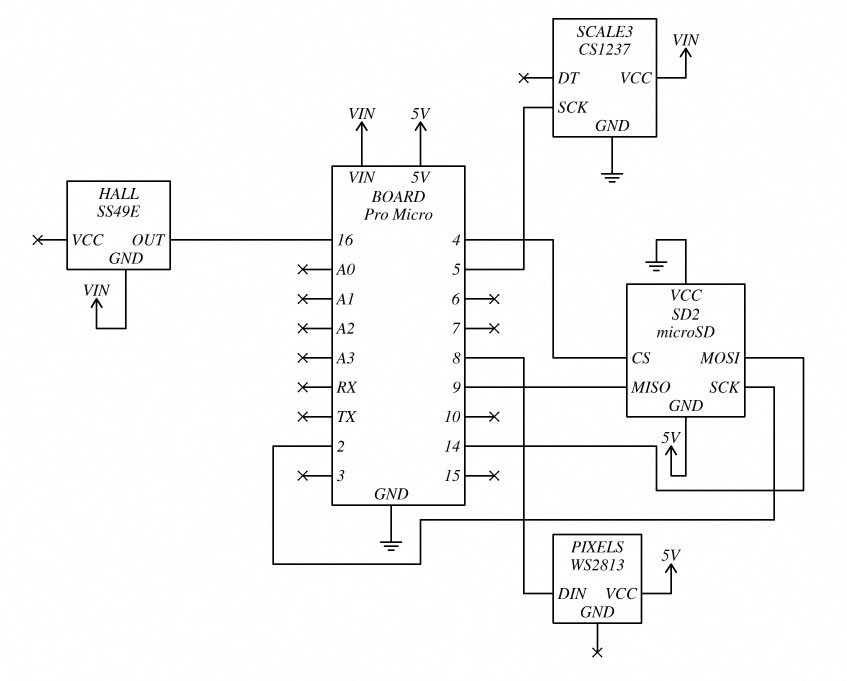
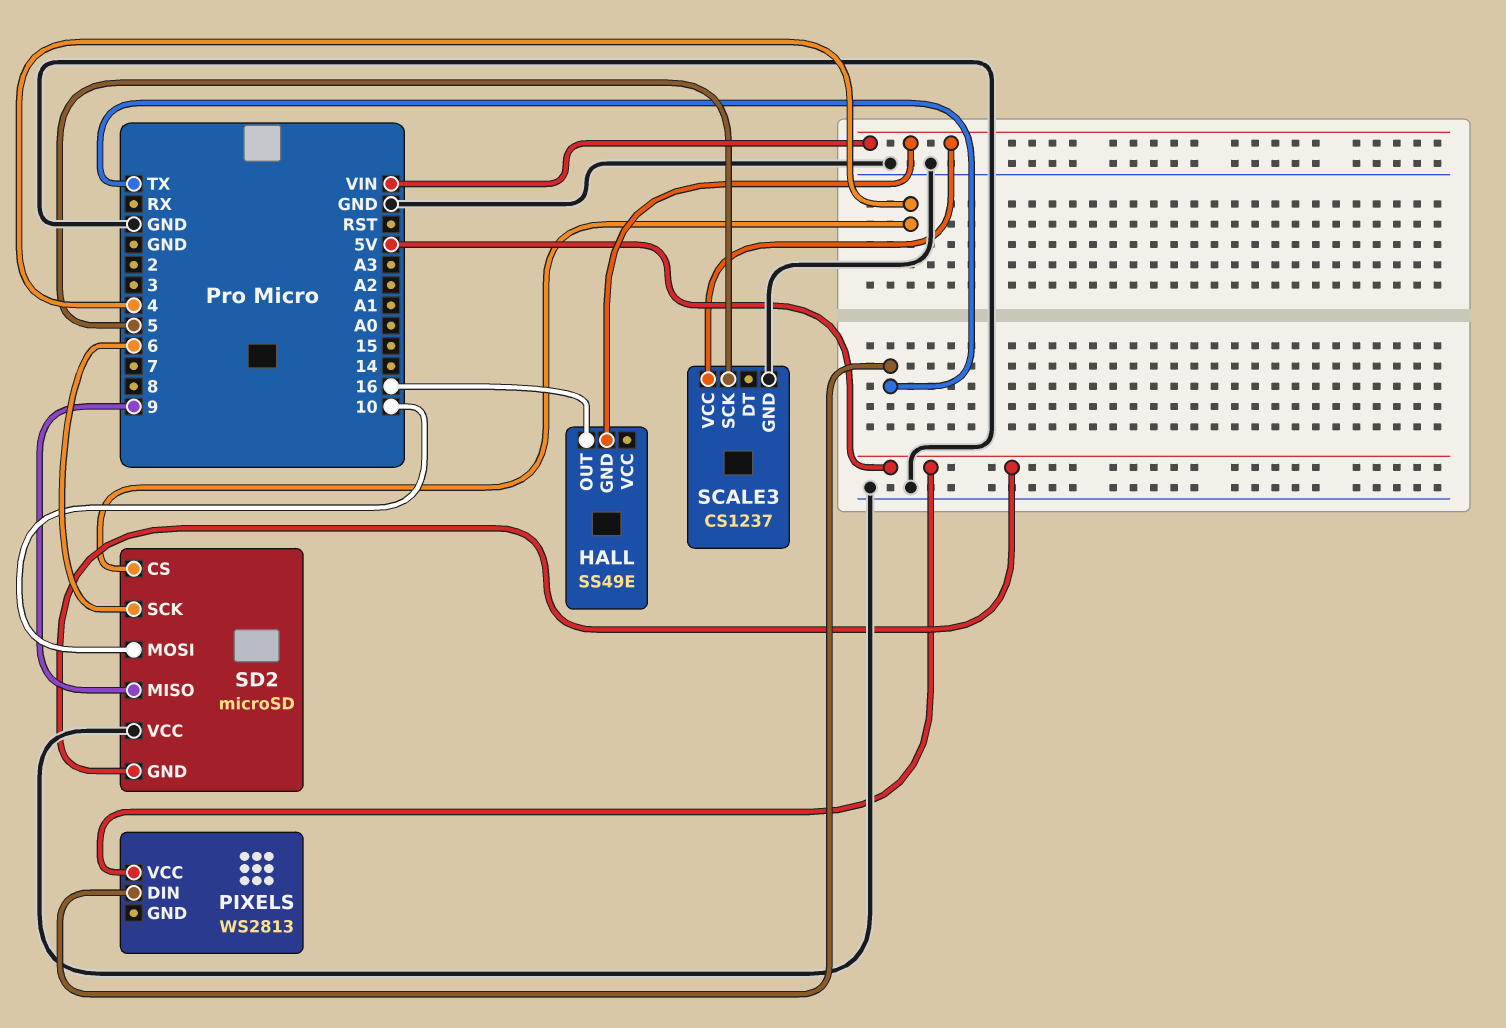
PIXELS pin DIN: 8 -> TX
SD2 pin MOSI: 14 -> 10
SD2 pin SCK: 2 -> 6

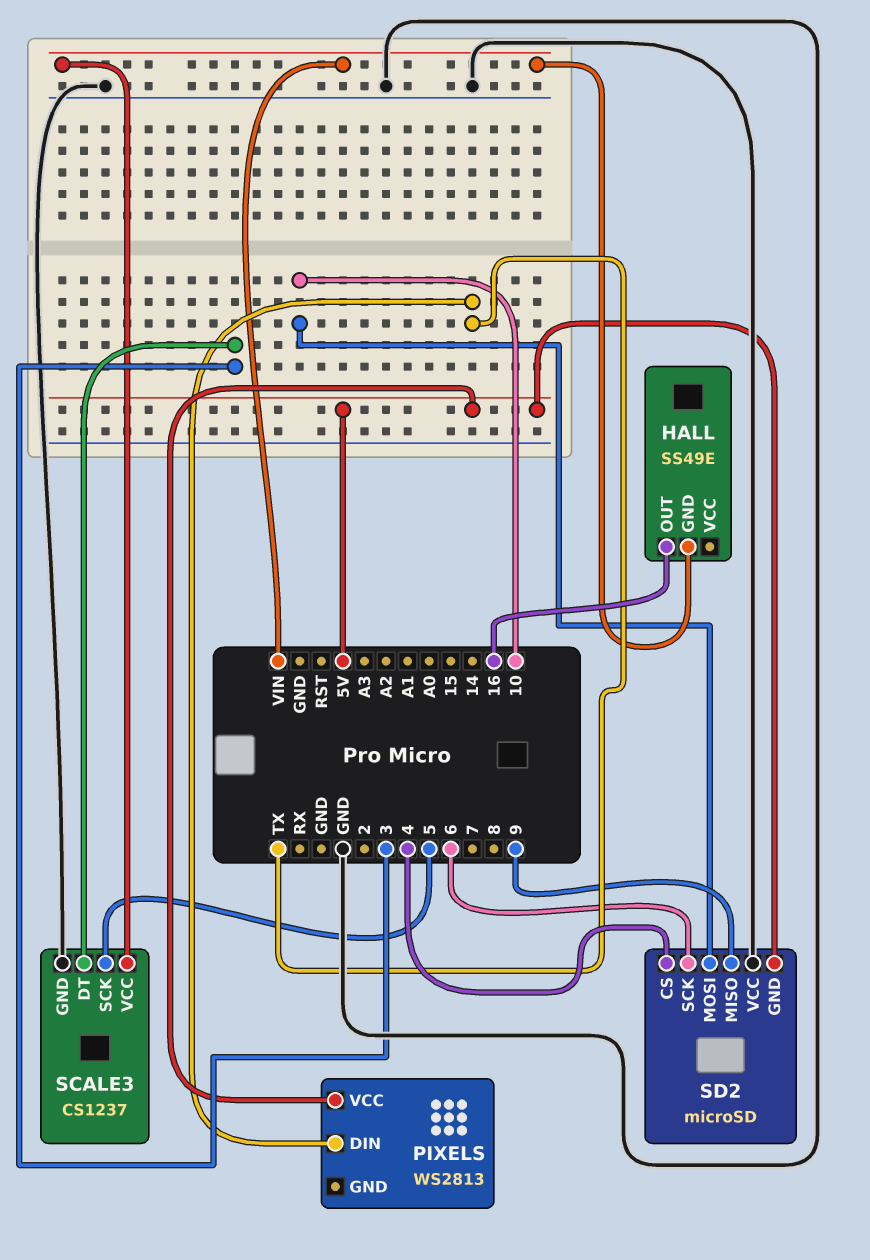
SCALE3 pin DT: none -> 3

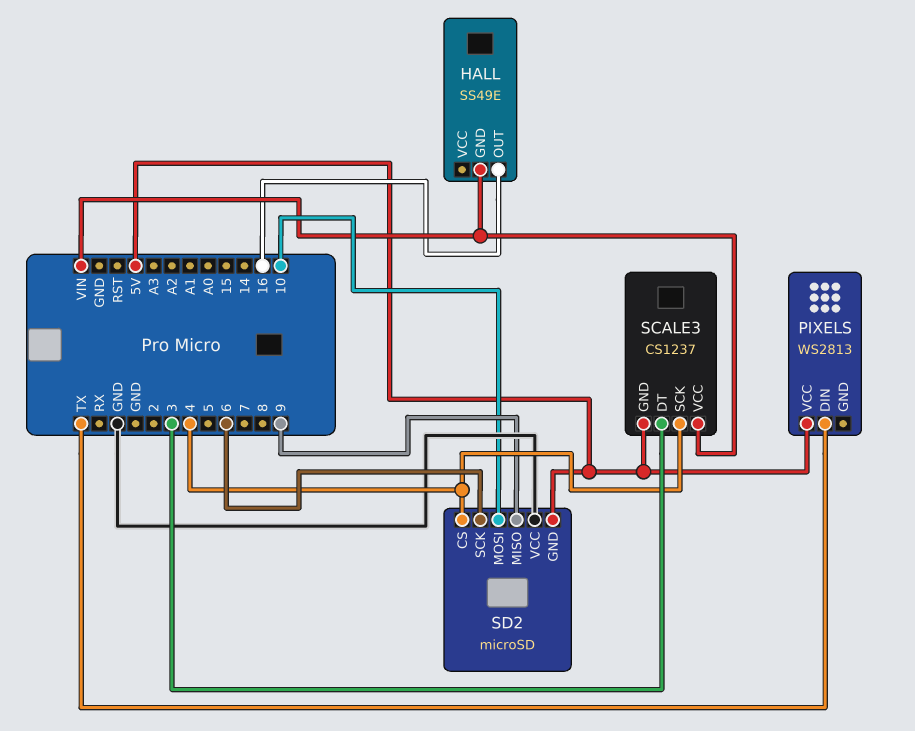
SCALE3 pin GND: GND -> 5V
SCALE3 pin SCK: 5 -> 4

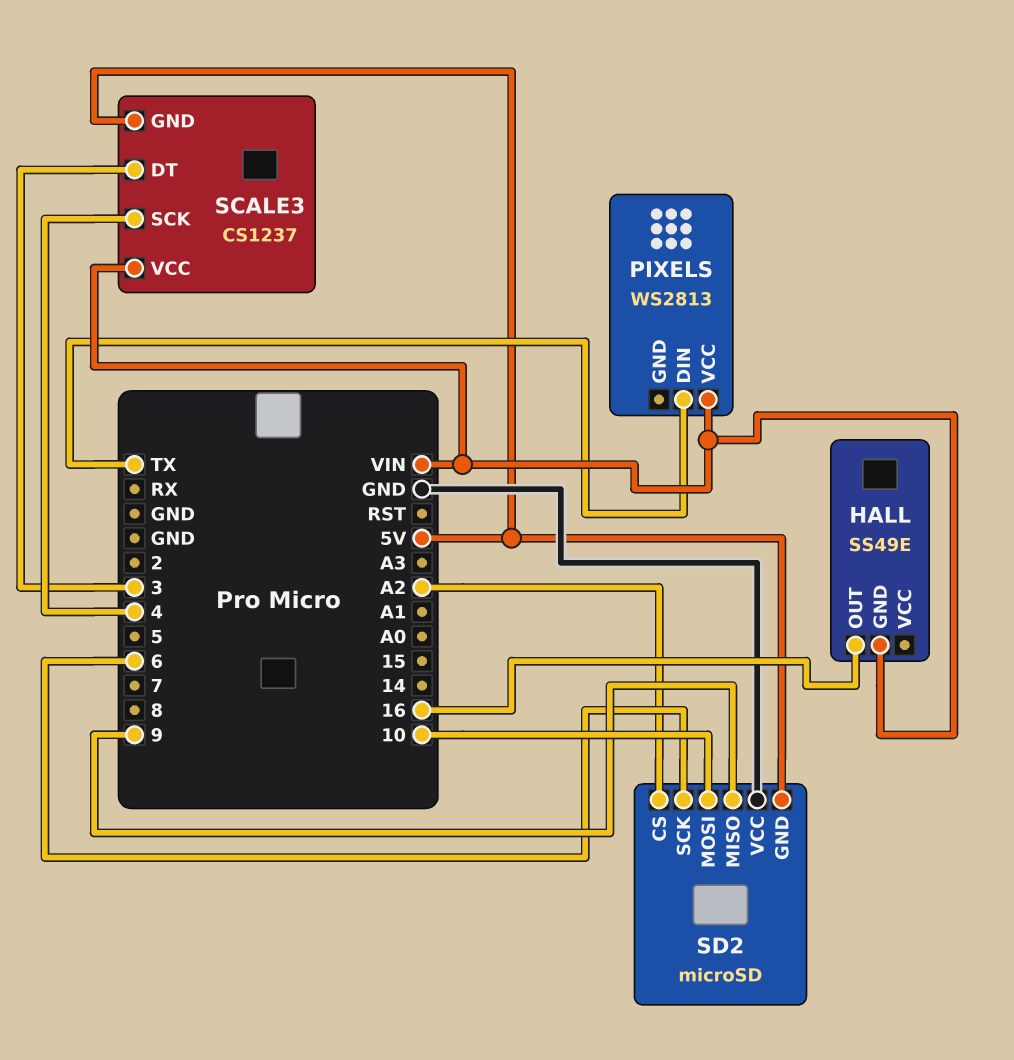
PIXELS pin VCC: 5V -> VIN
SD2 pin CS: 4 -> A2

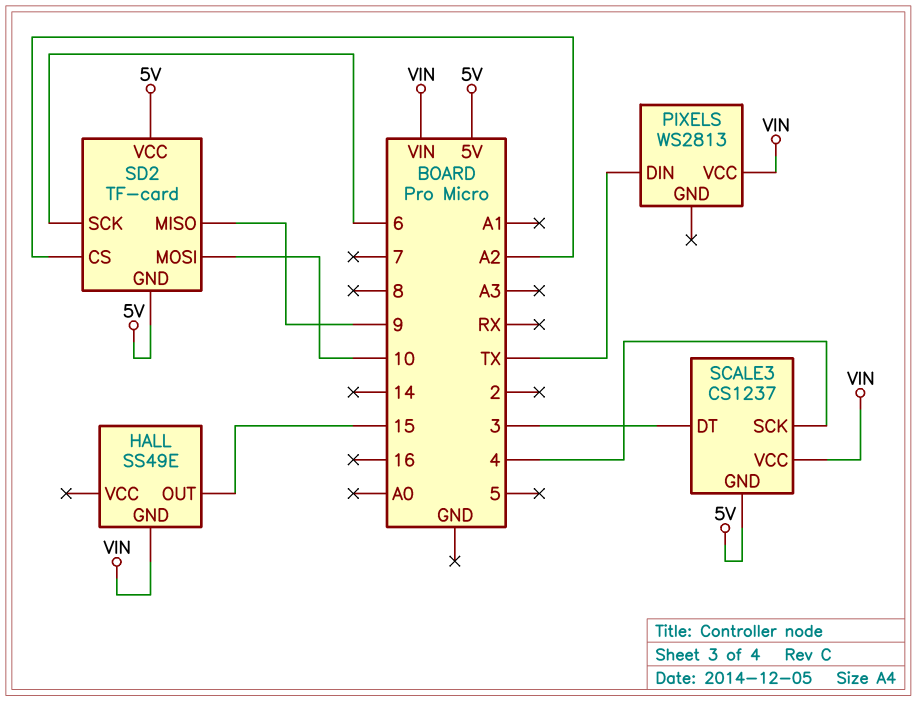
HALL pin OUT: 16 -> 15
SD2: microSD -> TF-card
SD2 pin VCC: GND -> 5V

